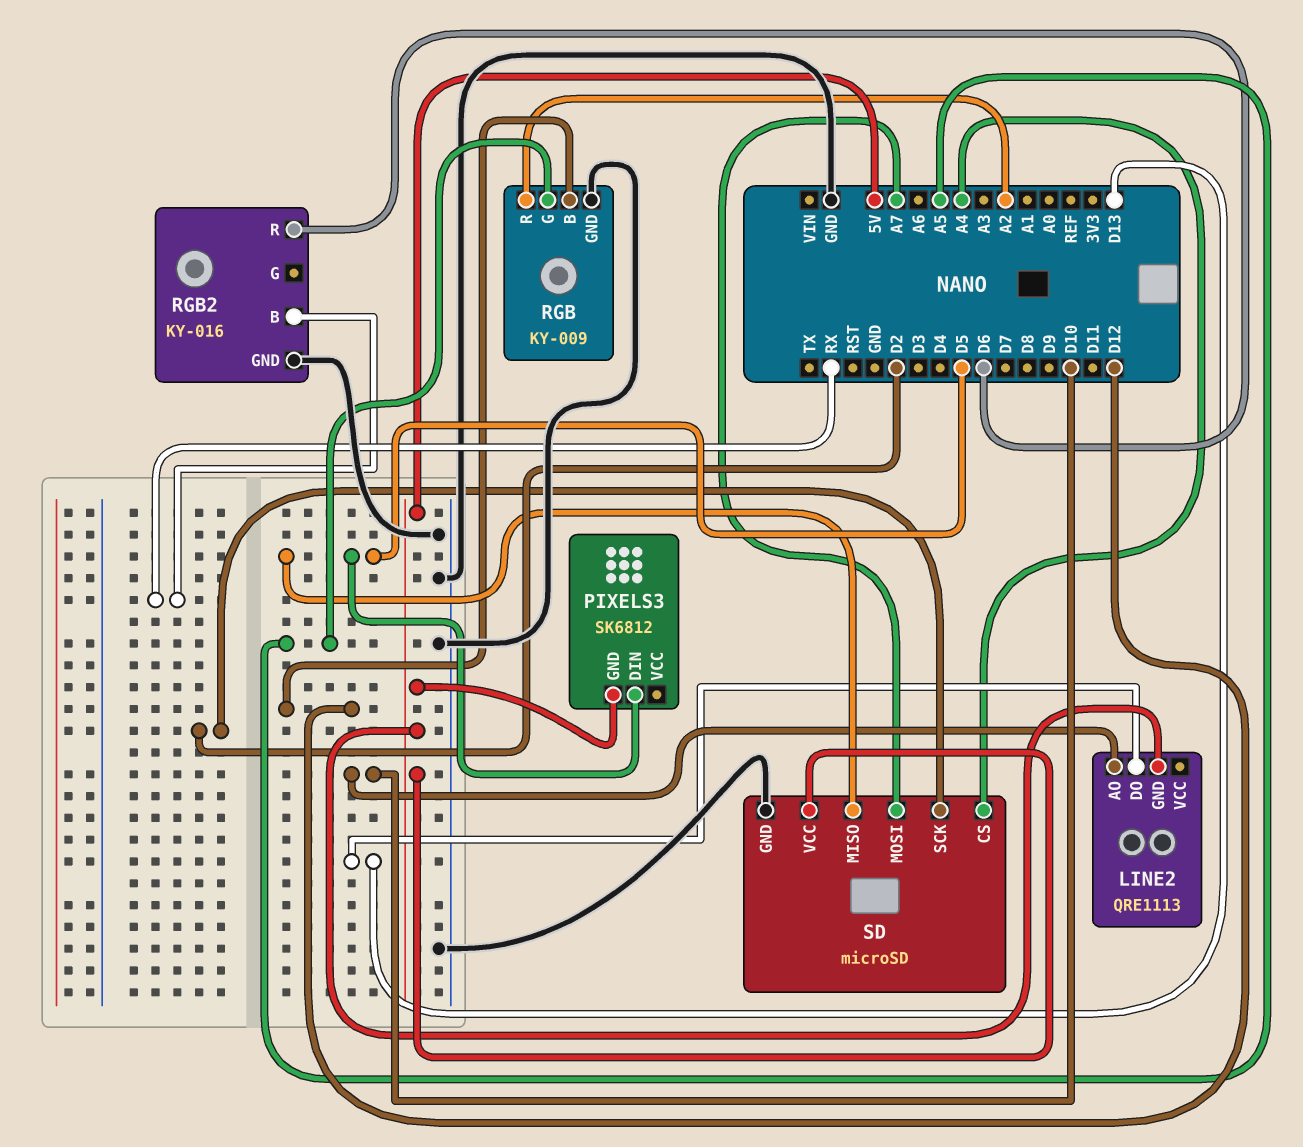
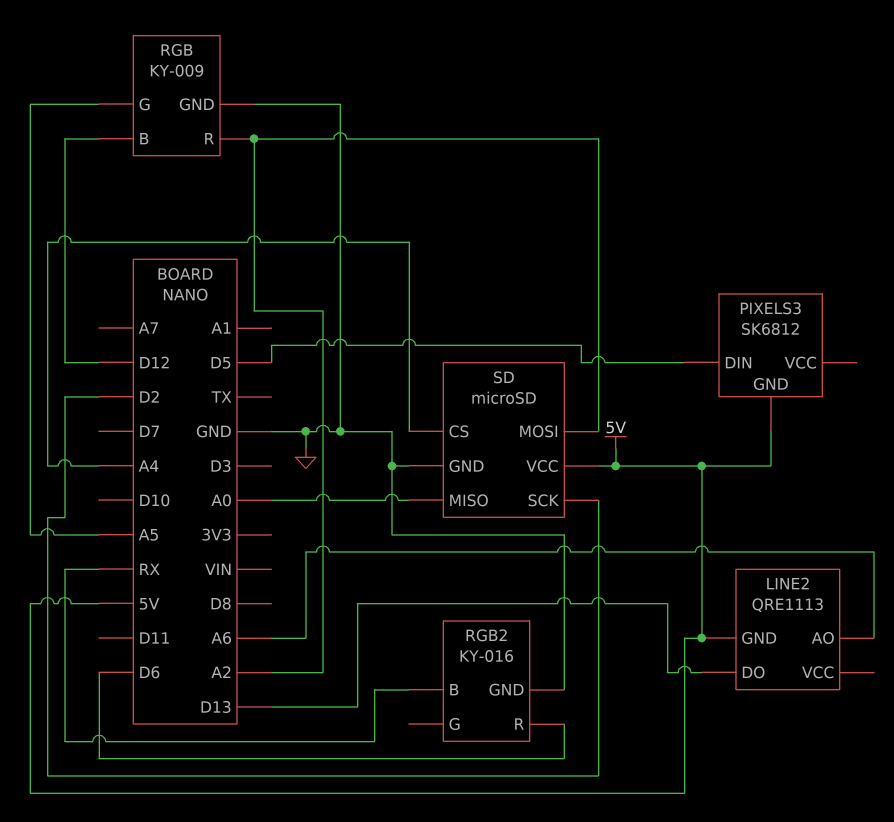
LINE2 pin AO: D10 -> A6
SD pin MISO: D5 -> A0
SD pin MOSI: A7 -> A2

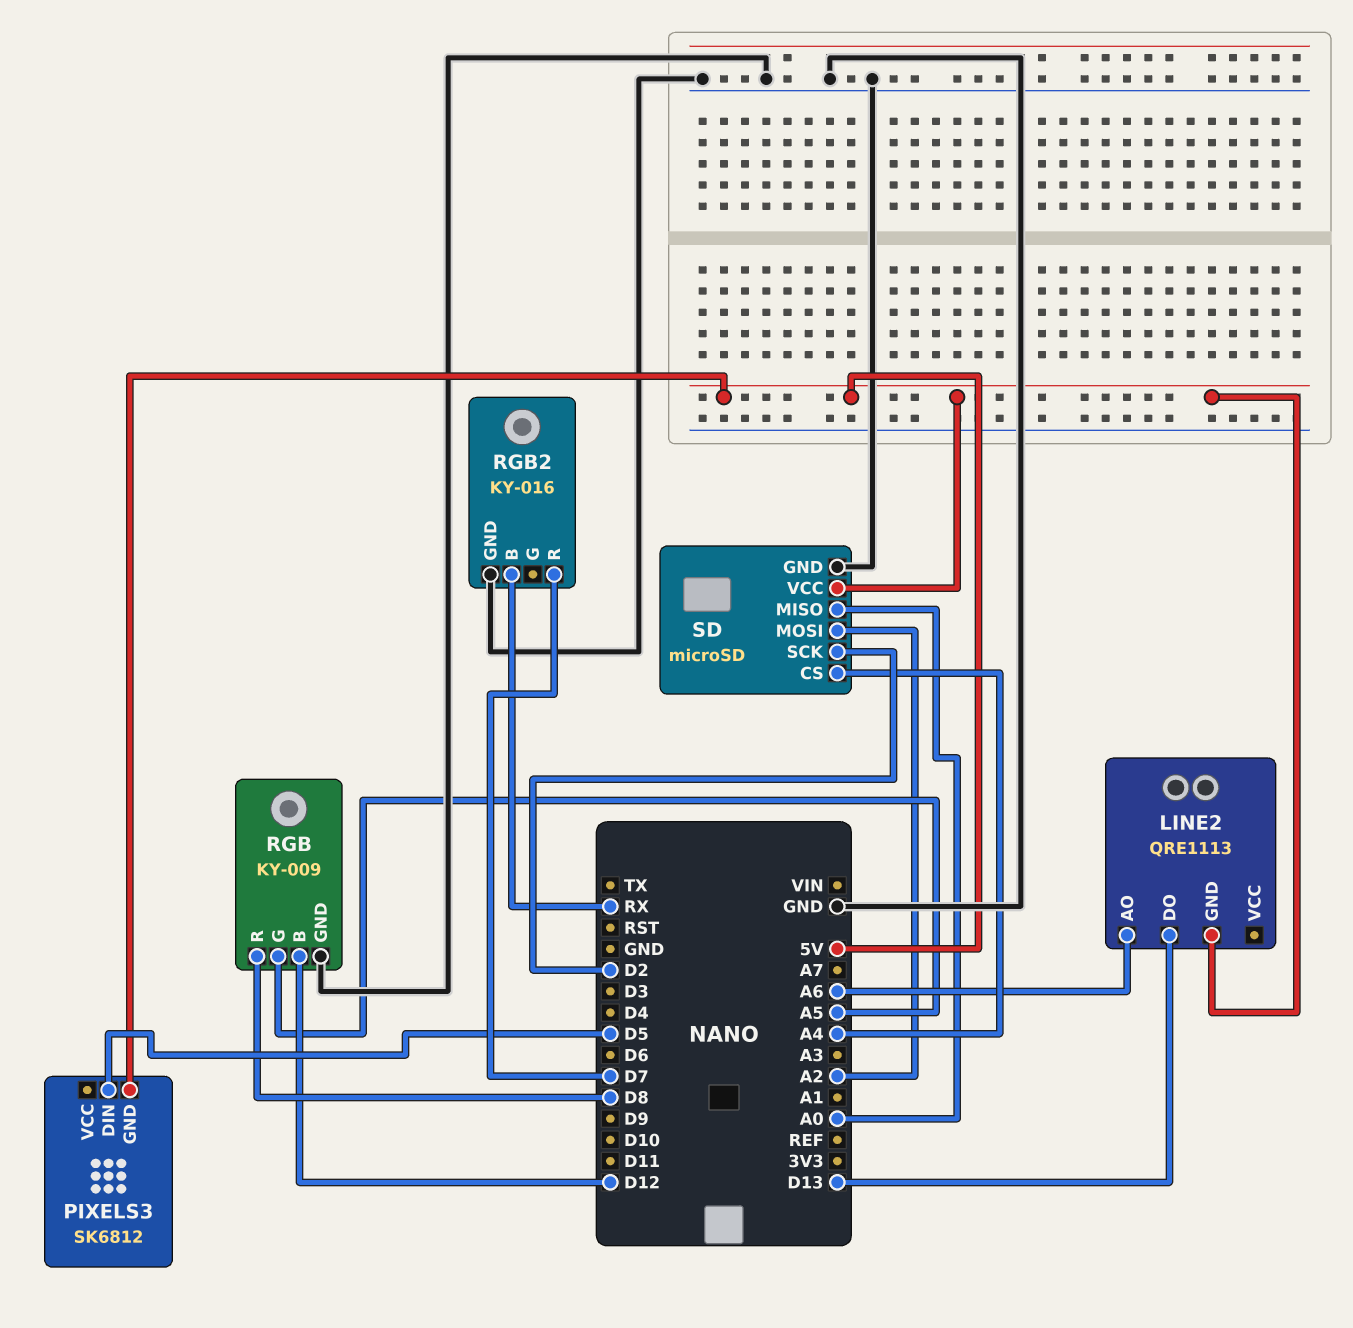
RGB pin R: A2 -> D8
RGB2 pin R: D6 -> D7

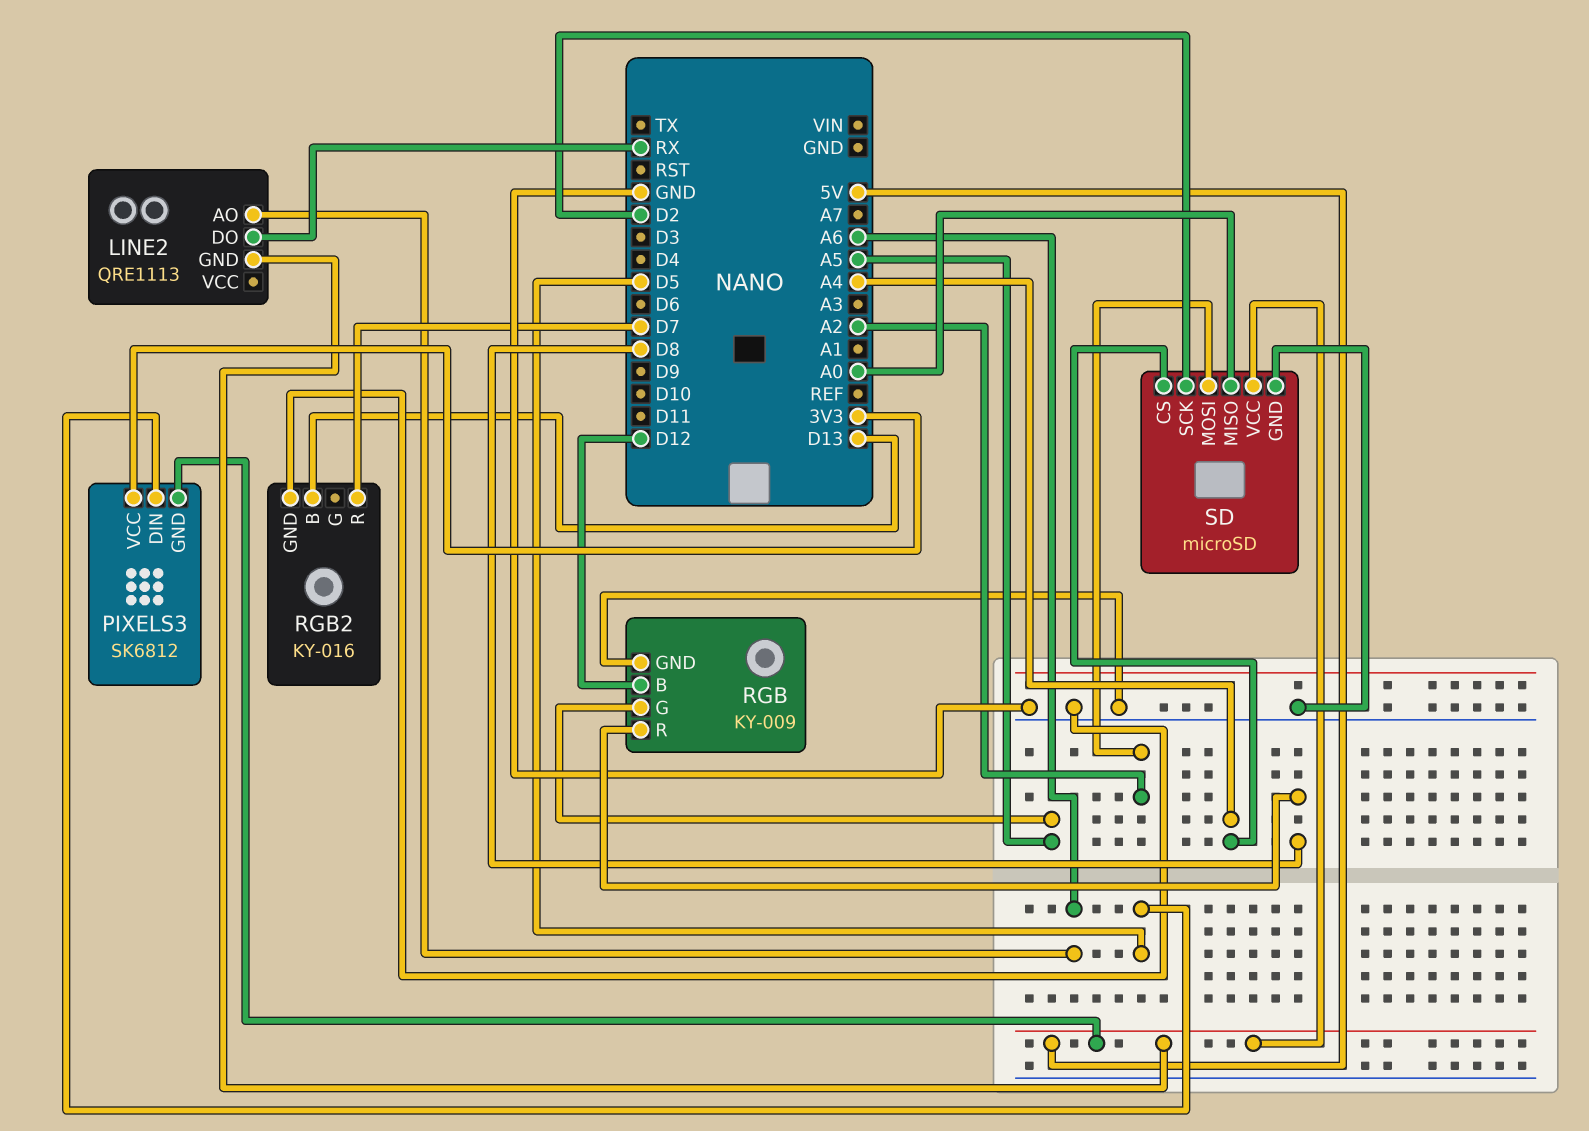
LINE2 pin DO: D13 -> RX
PIXELS3 pin VCC: none -> 3V3
RGB2 pin B: RX -> D13

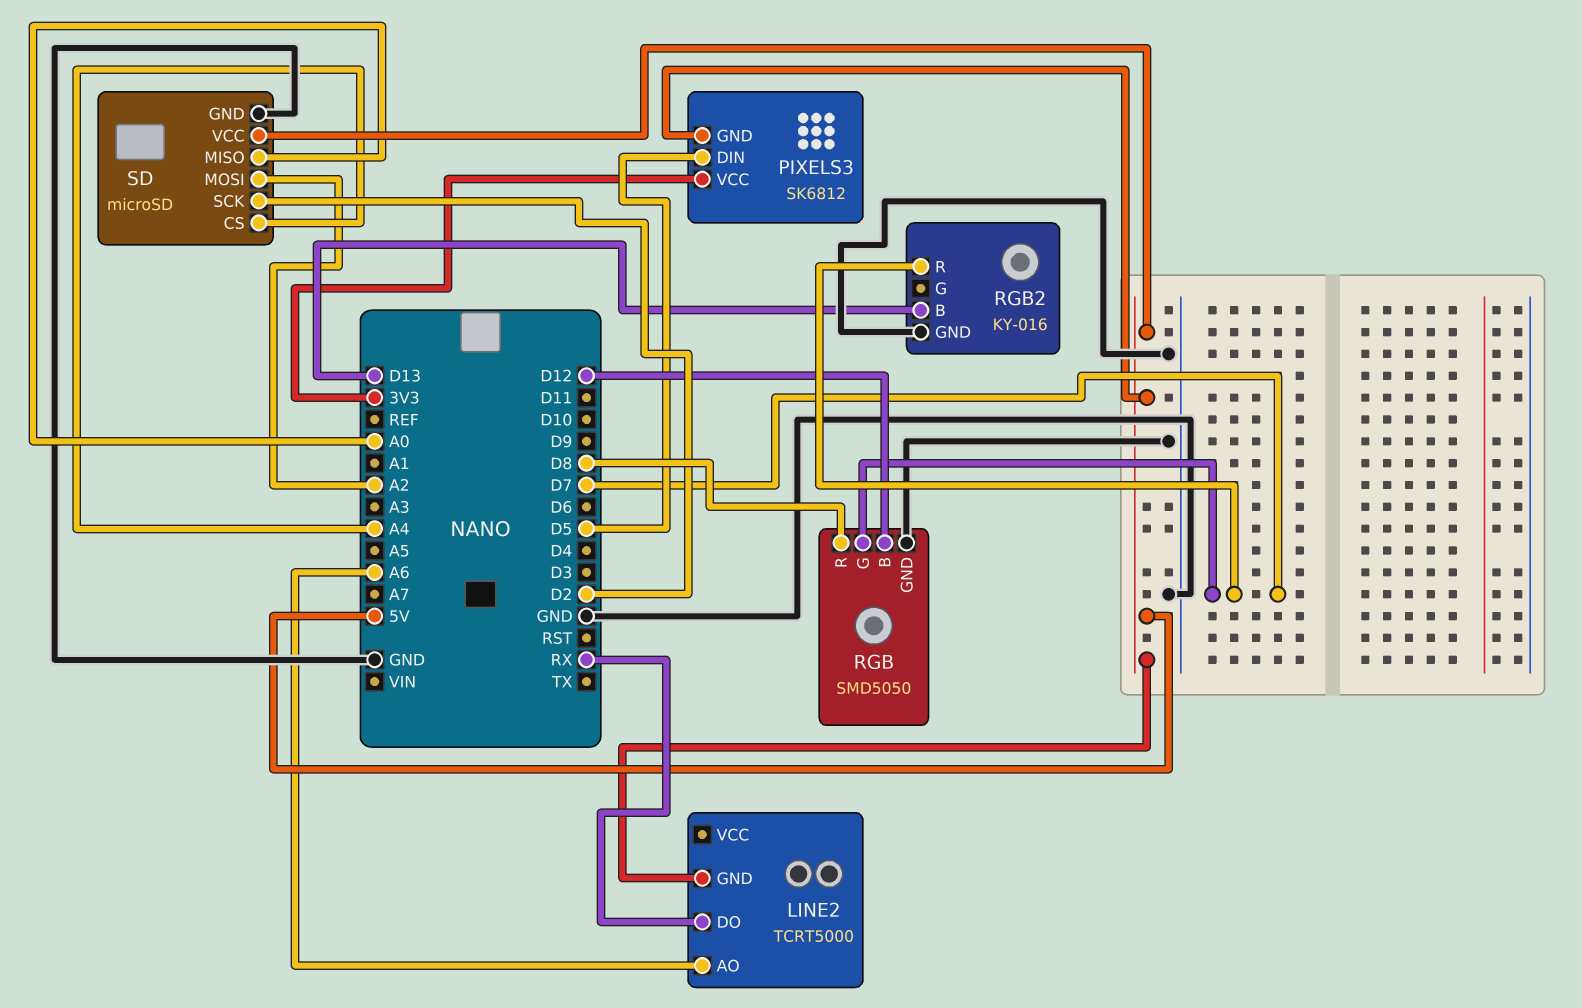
LINE2: QRE1113 -> TCRT5000
RGB: KY-009 -> SMD5050
RGB pin G: A5 -> D7

